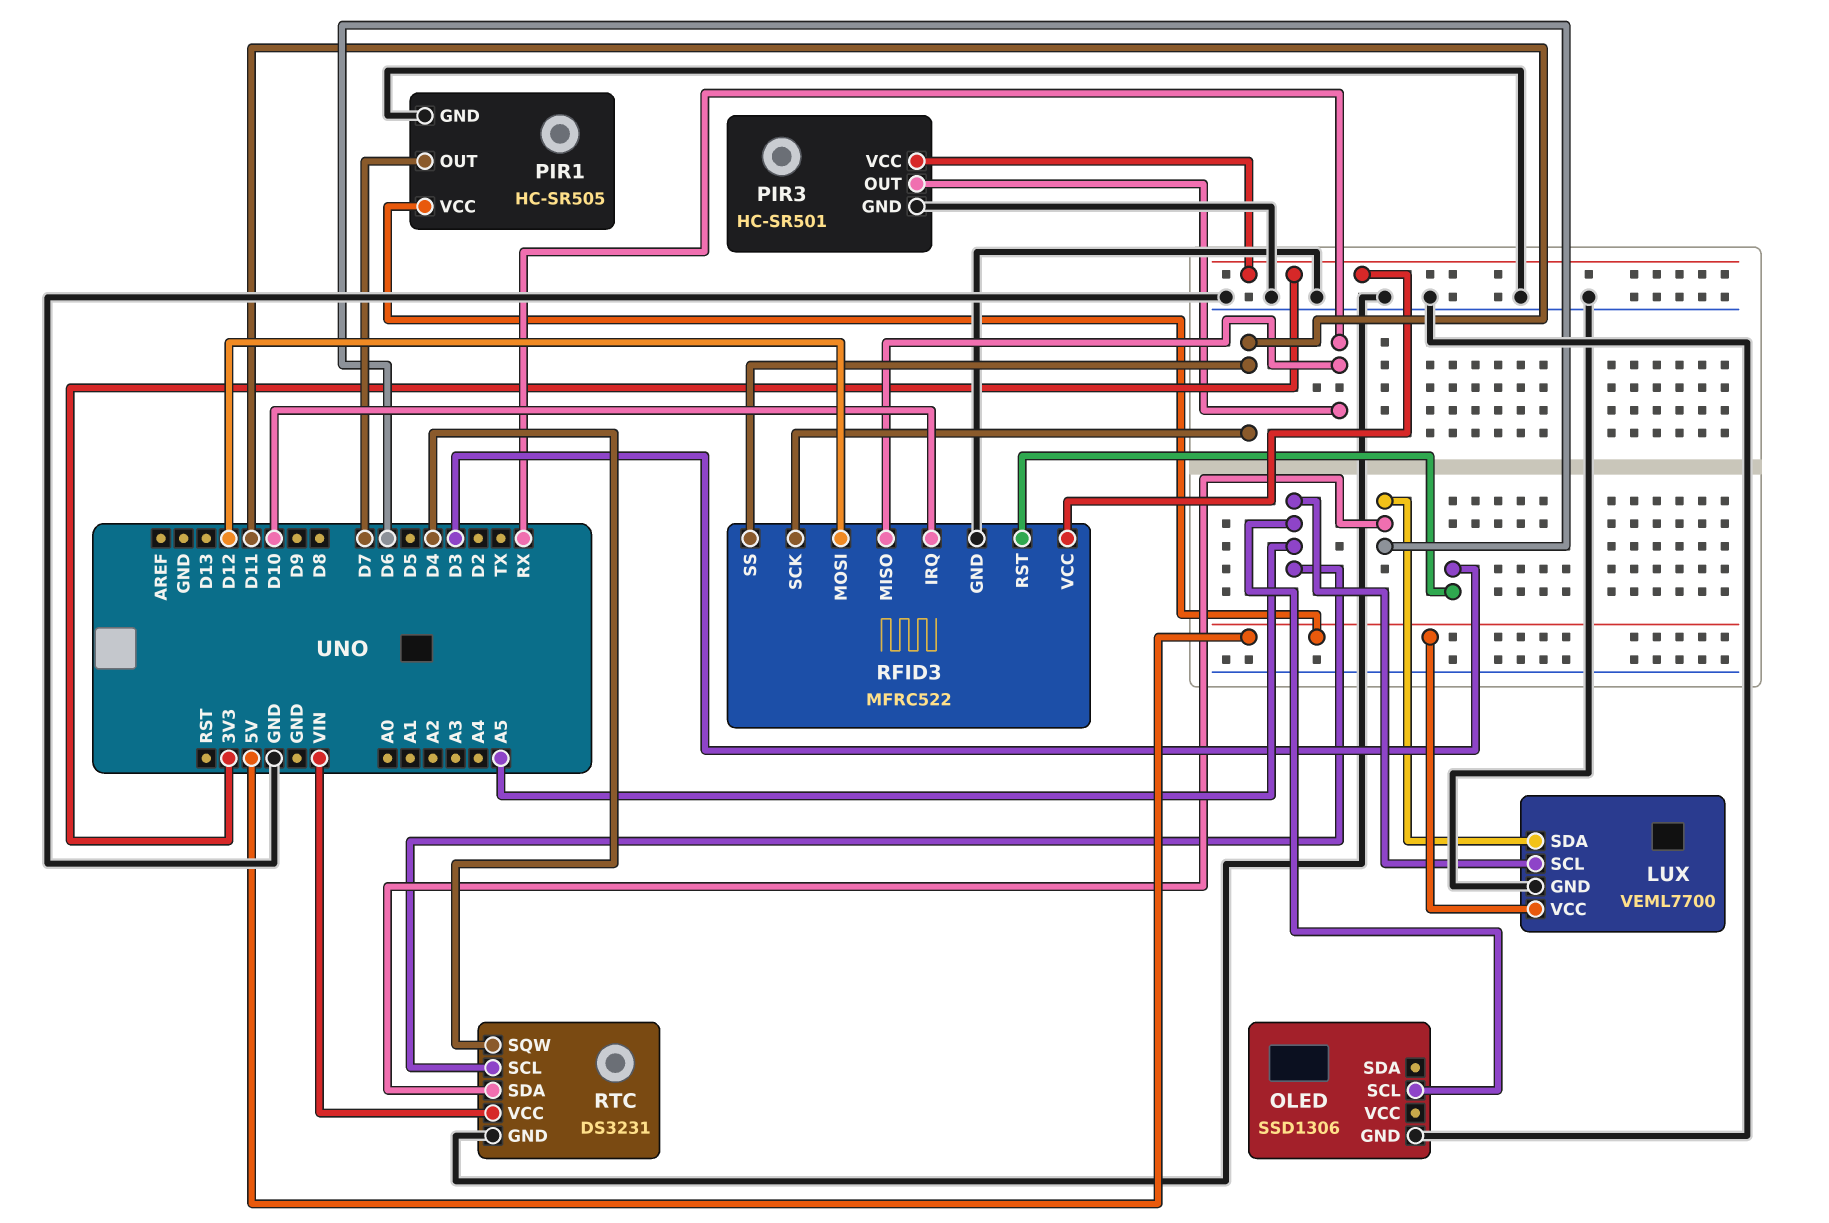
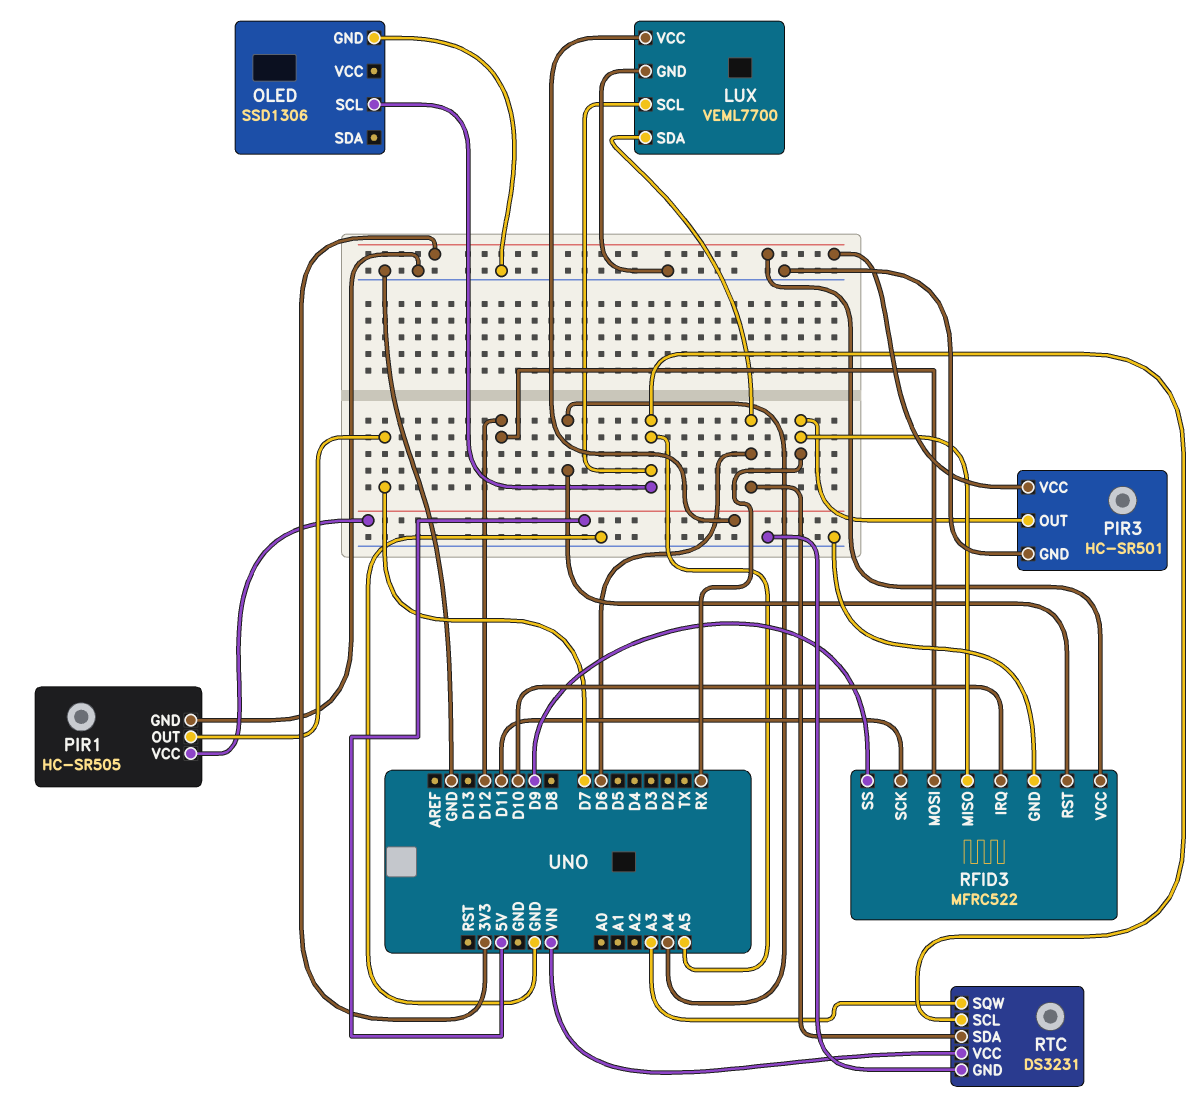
RFID3 pin RST: D3 -> A4
RFID3 pin SS: D11 -> D9
RTC pin SQW: D4 -> A3

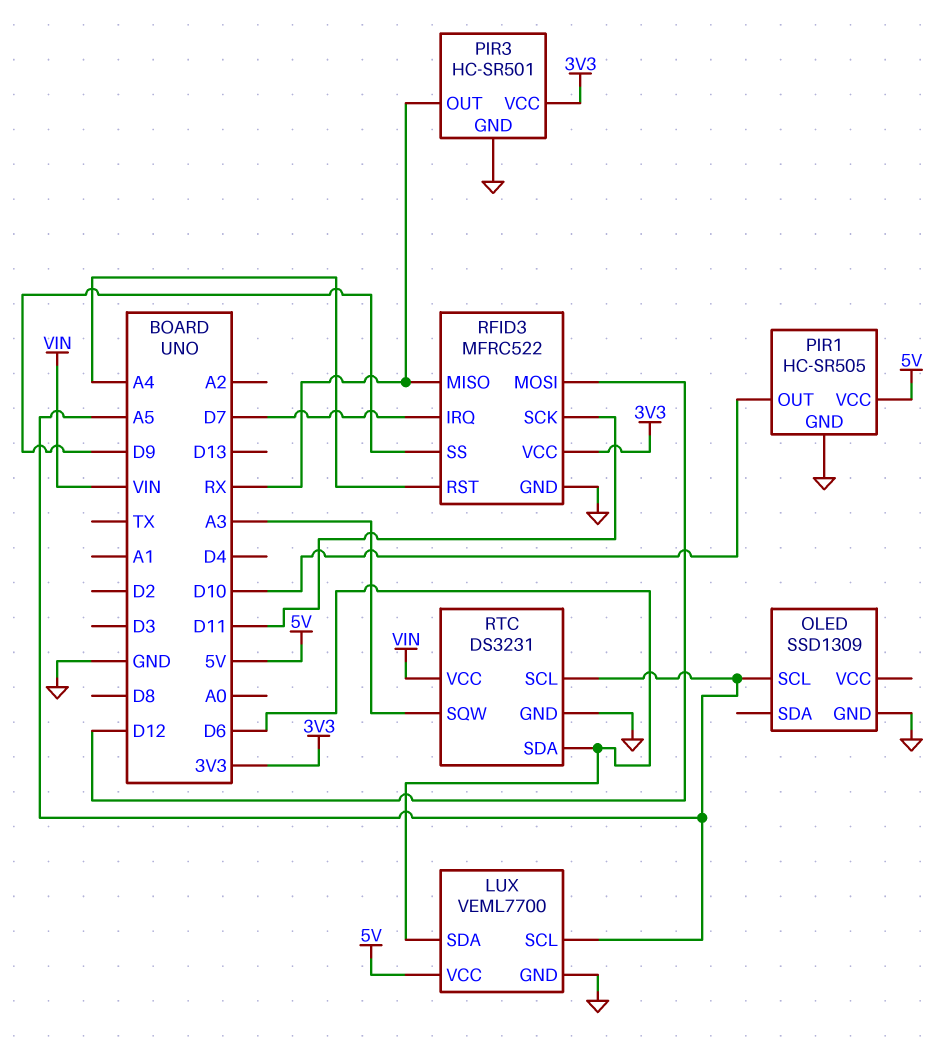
OLED: SSD1306 -> SSD1309
PIR1 pin OUT: D7 -> D10
RFID3 pin IRQ: D10 -> D7

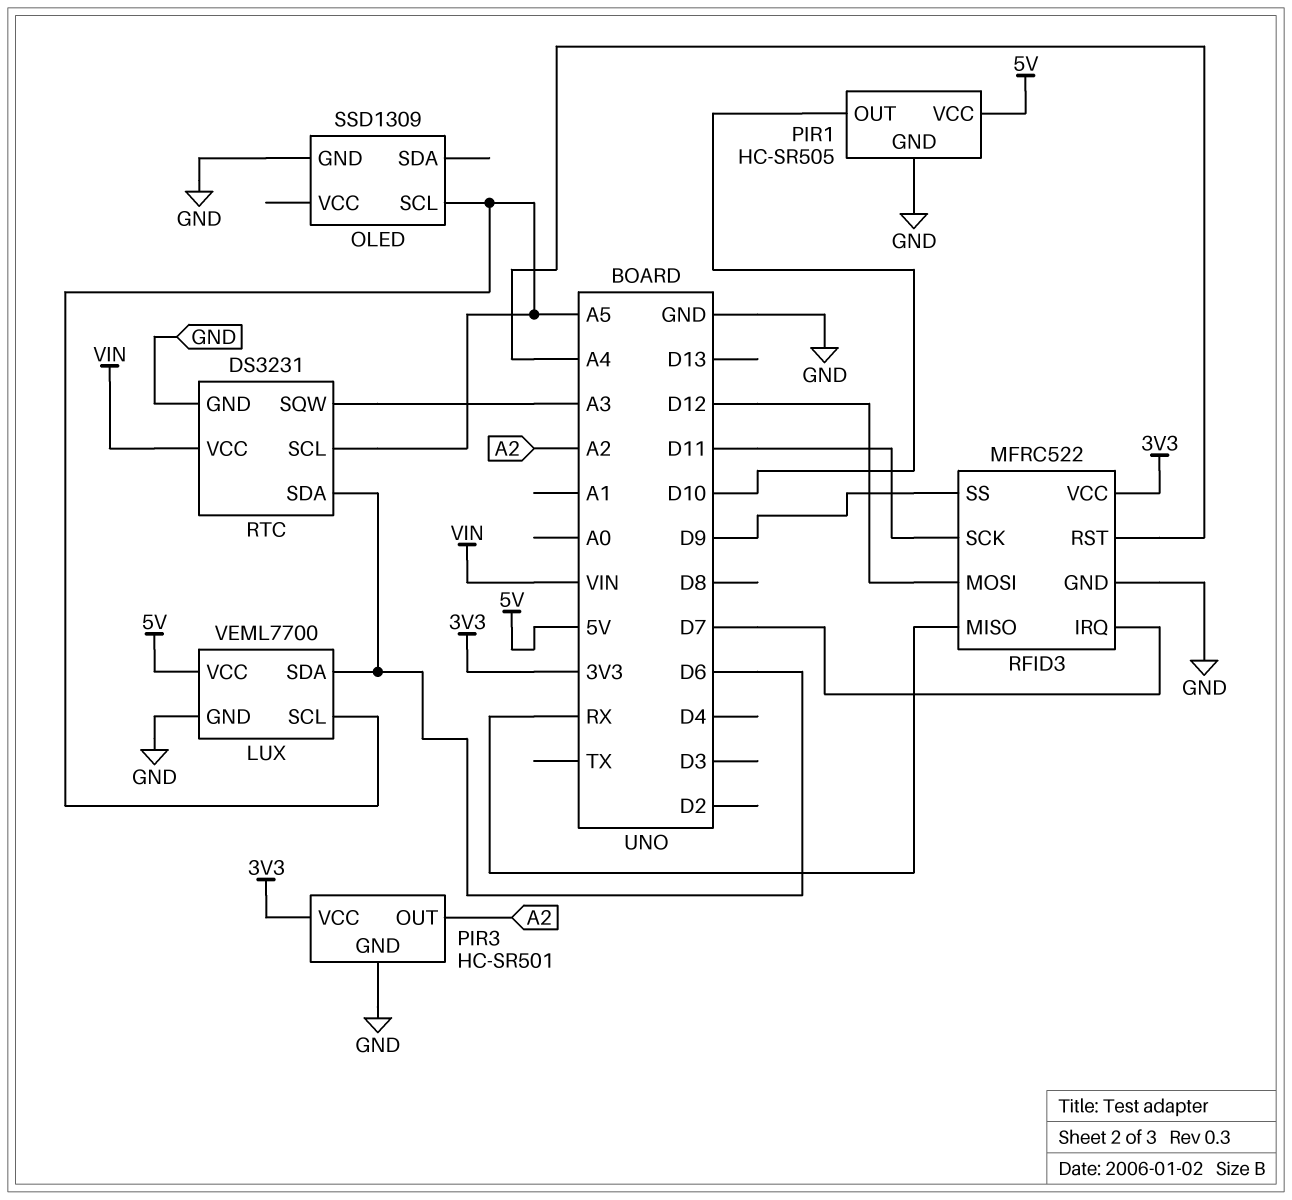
PIR3 pin OUT: RX -> A2

